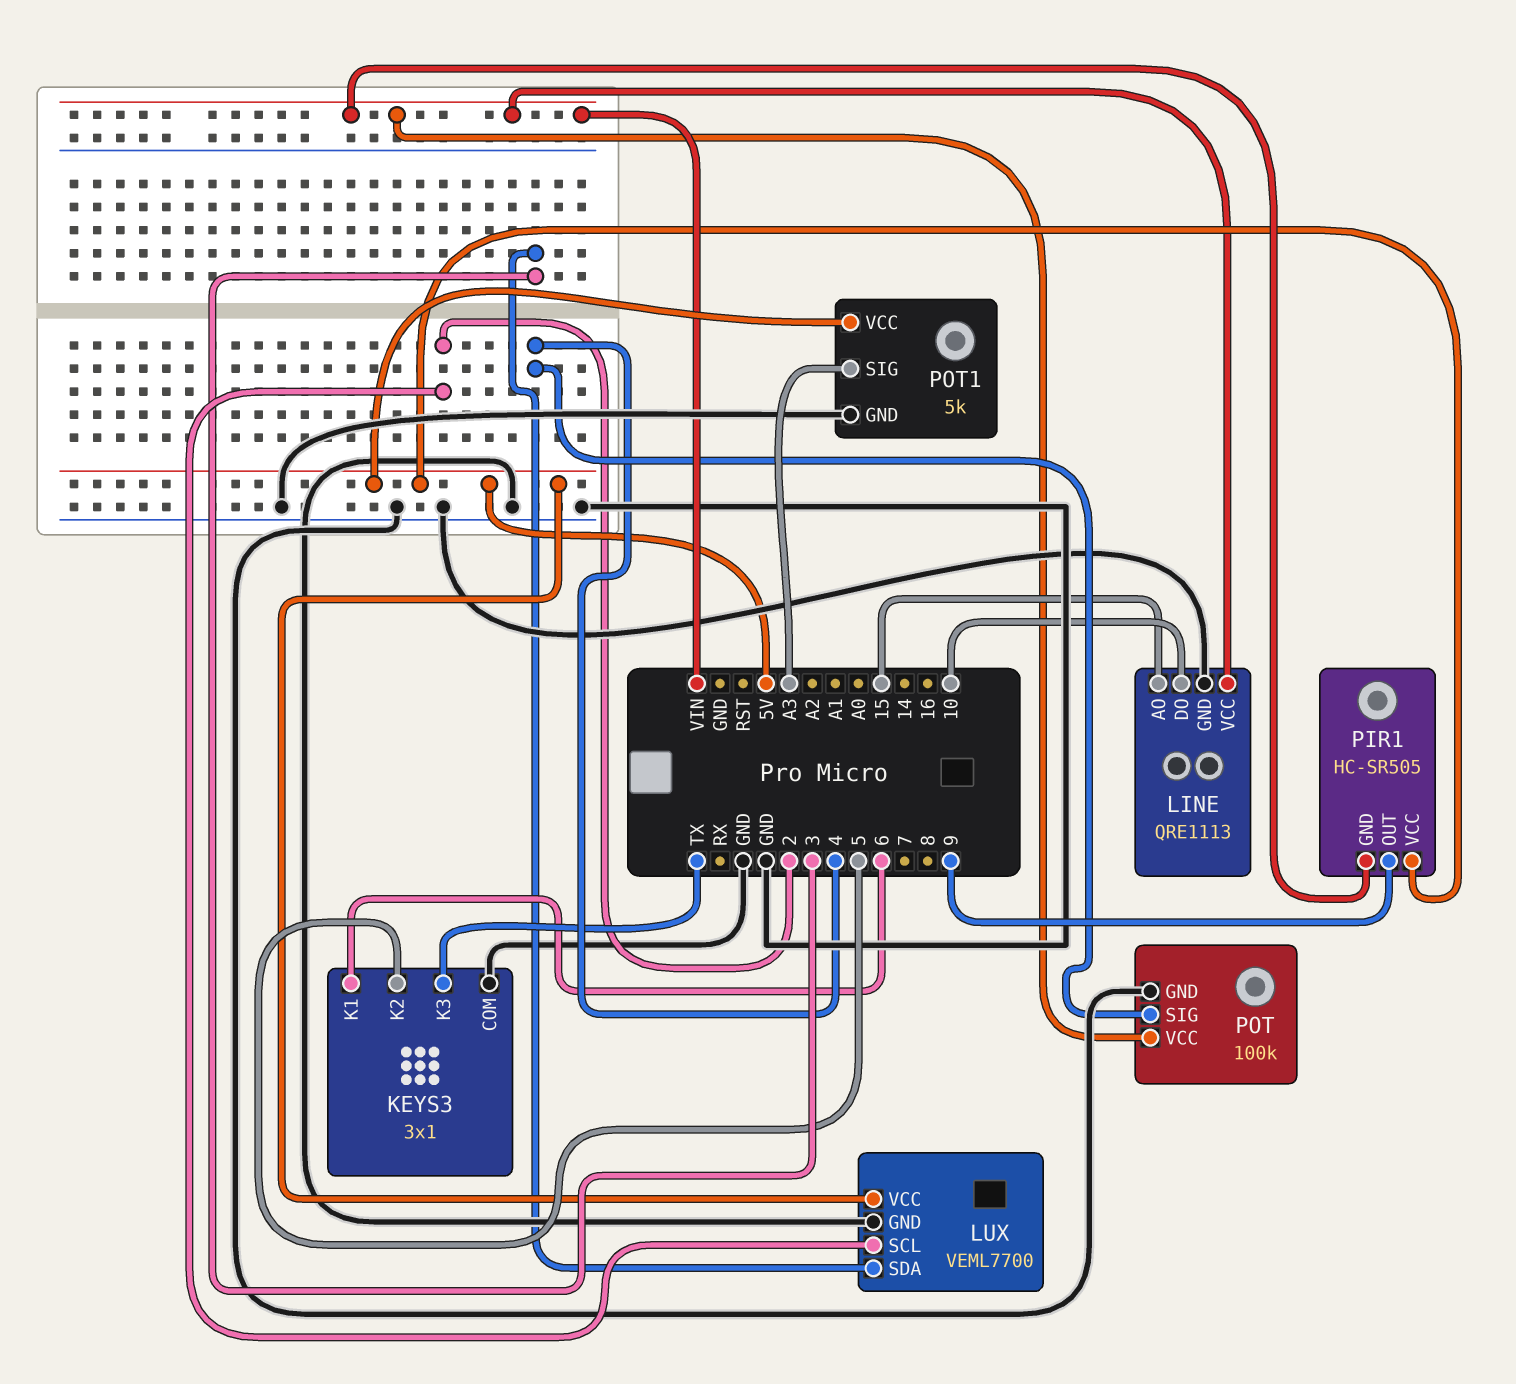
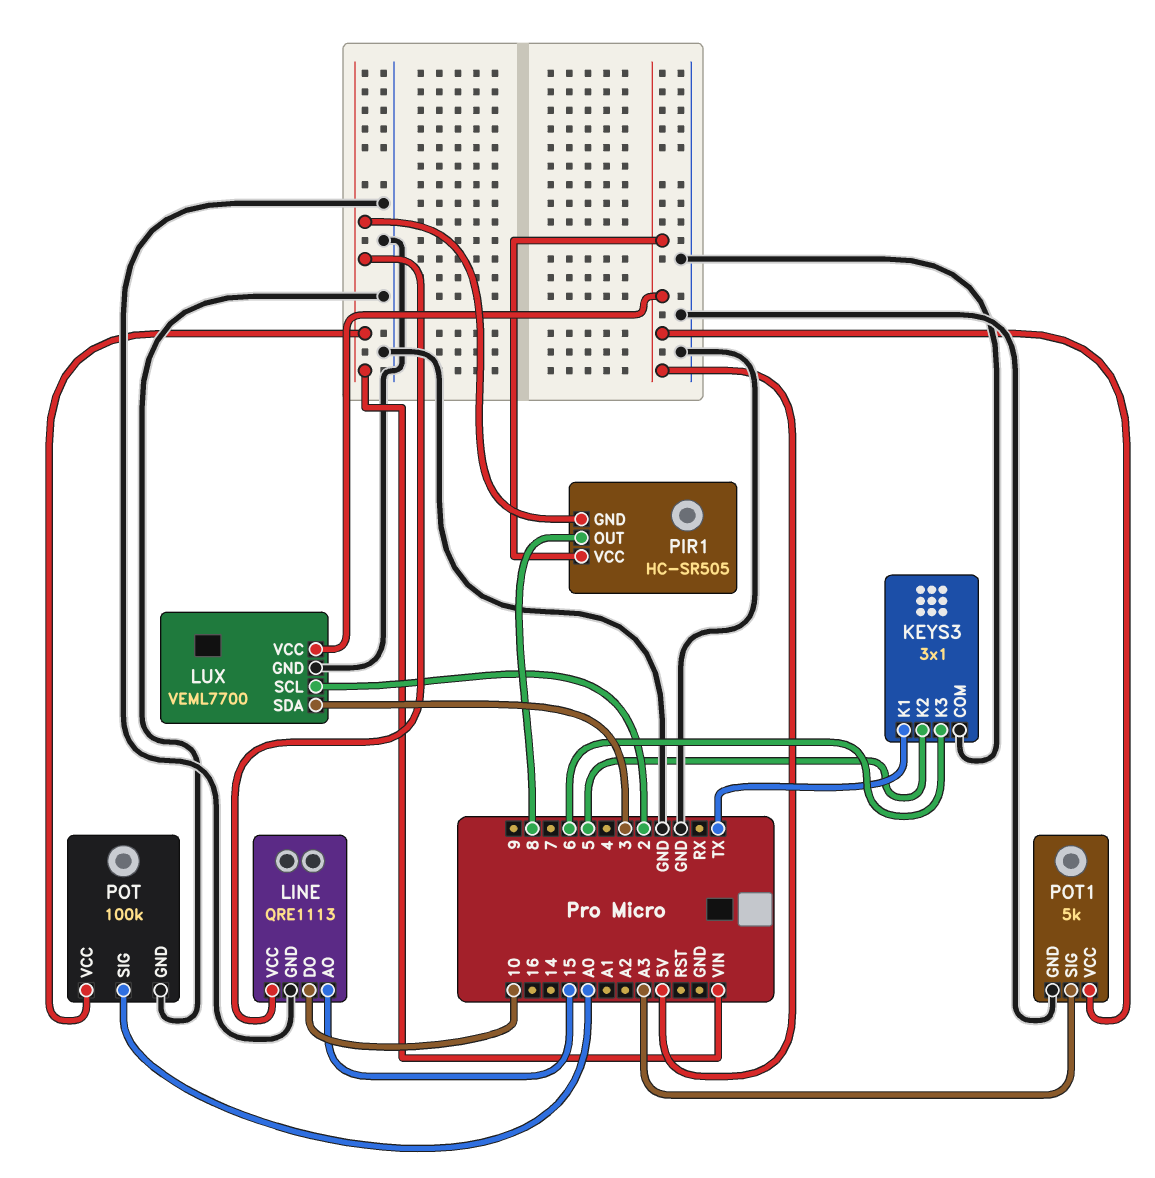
KEYS3 pin K1: 6 -> TX
KEYS3 pin K3: TX -> 6
PIR1 pin OUT: 9 -> 8
POT pin SIG: 4 -> A0

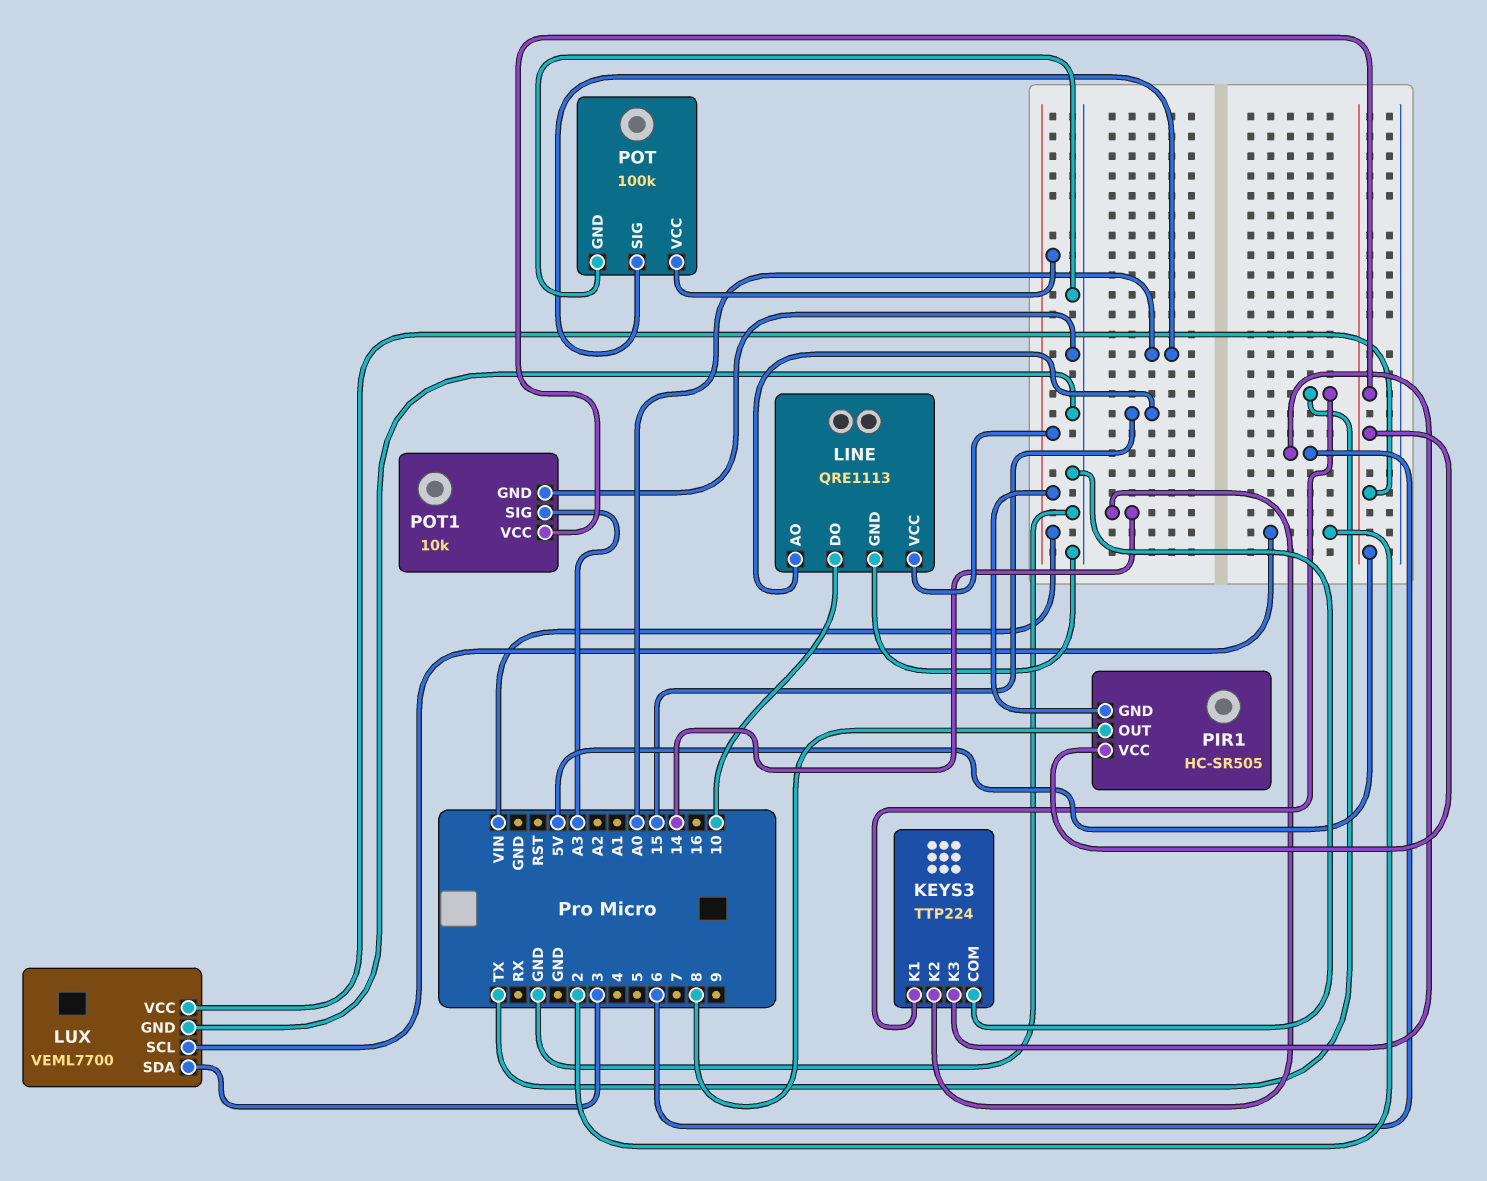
KEYS3: 3x1 -> TTP224
KEYS3 pin K2: 5 -> 14
POT1: 5k -> 10k

